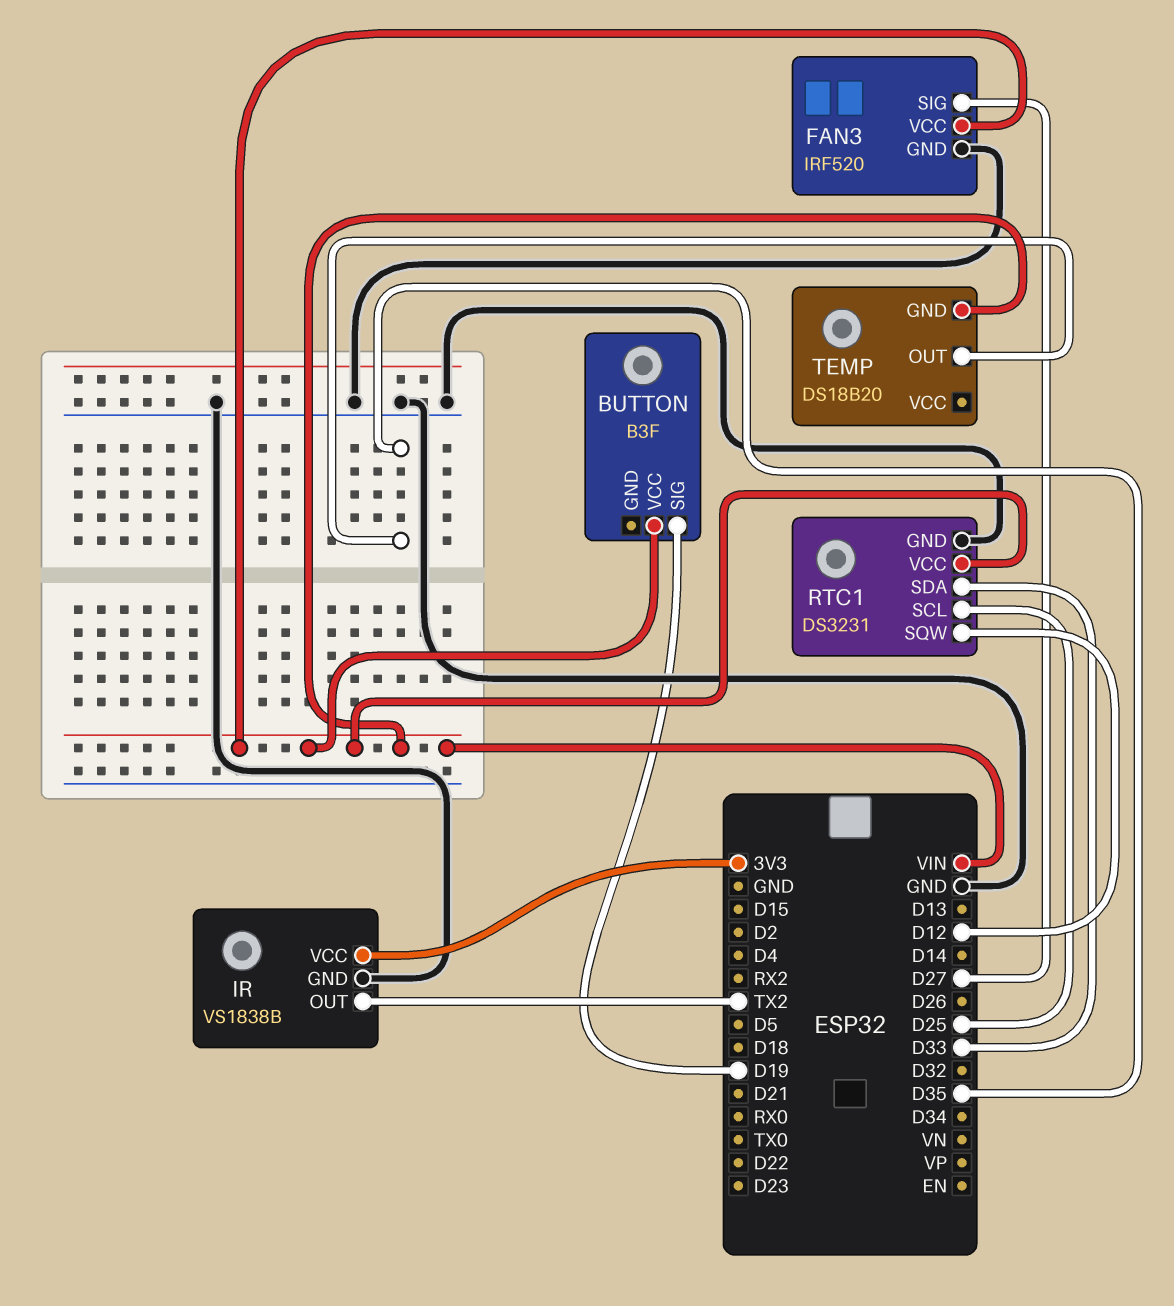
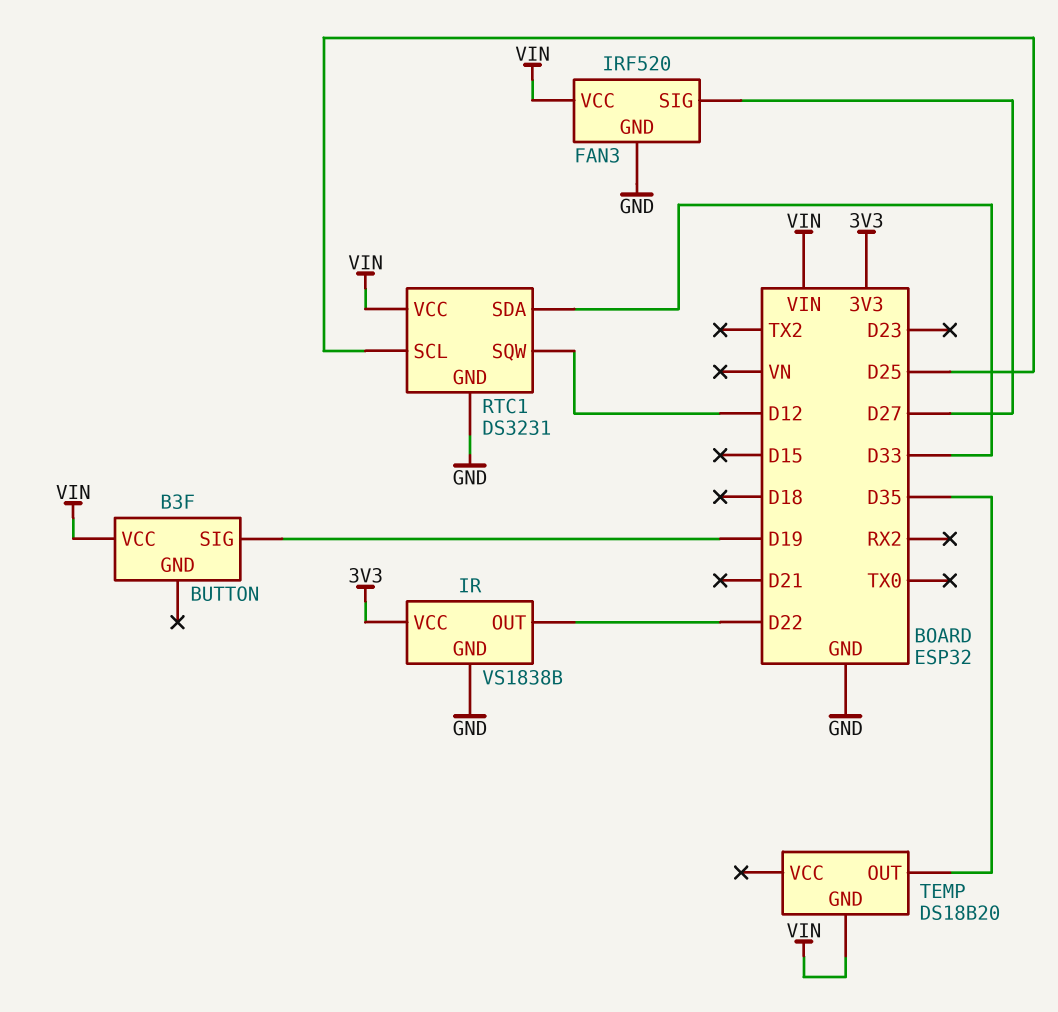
IR pin OUT: TX2 -> D22

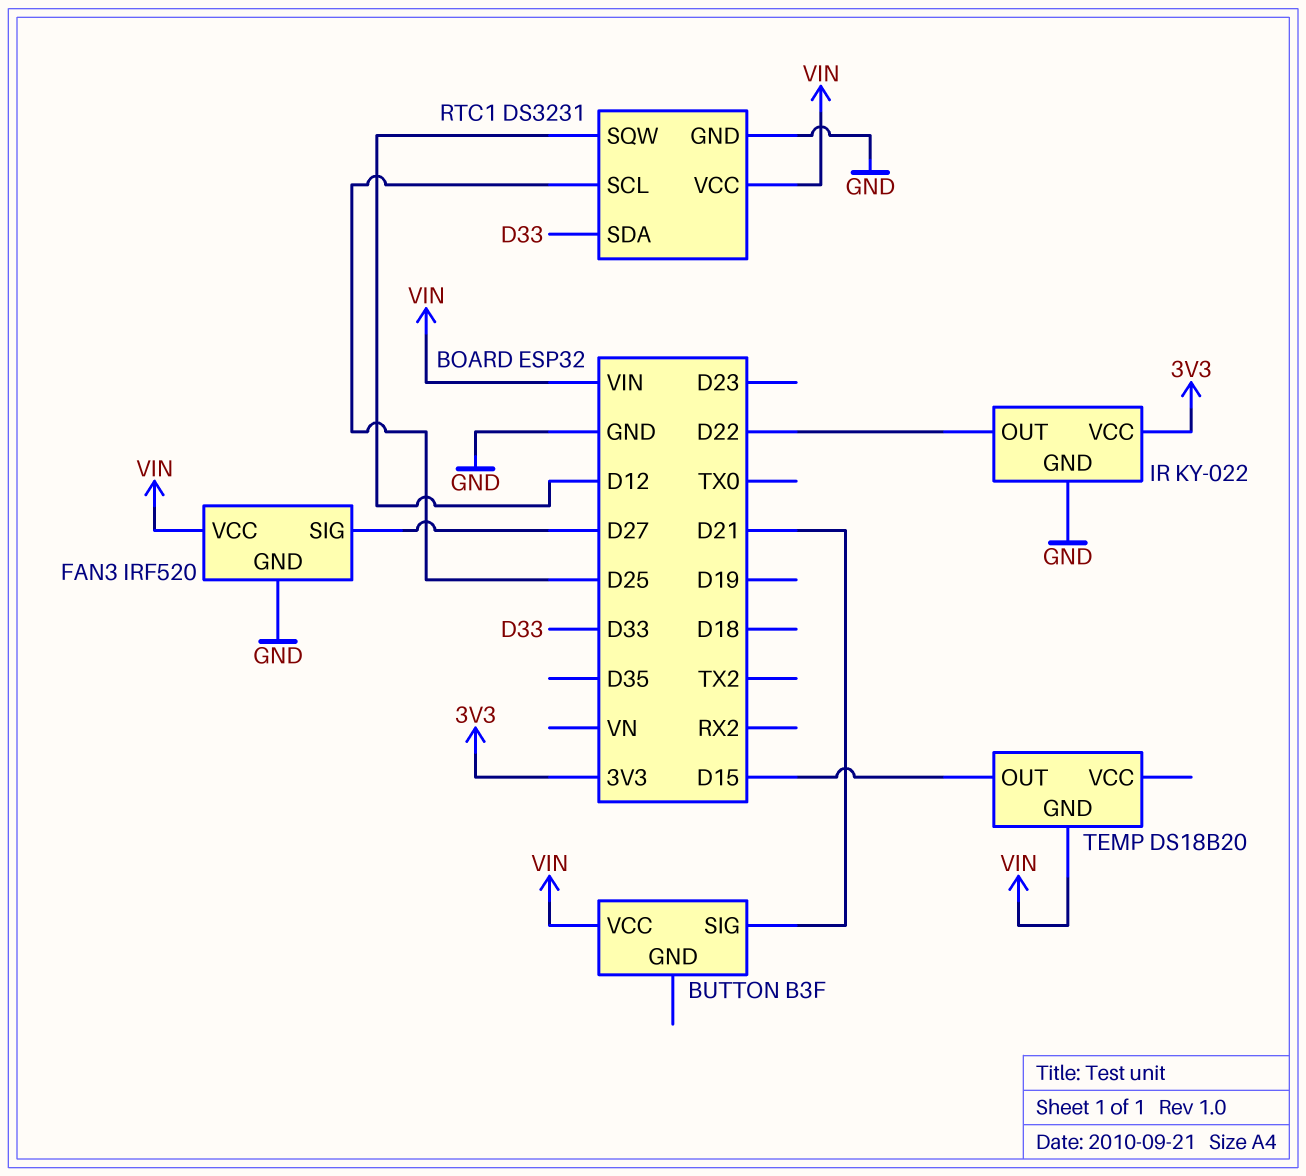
BUTTON pin SIG: D19 -> D21
IR: VS1838B -> KY-022
TEMP pin OUT: D35 -> D15

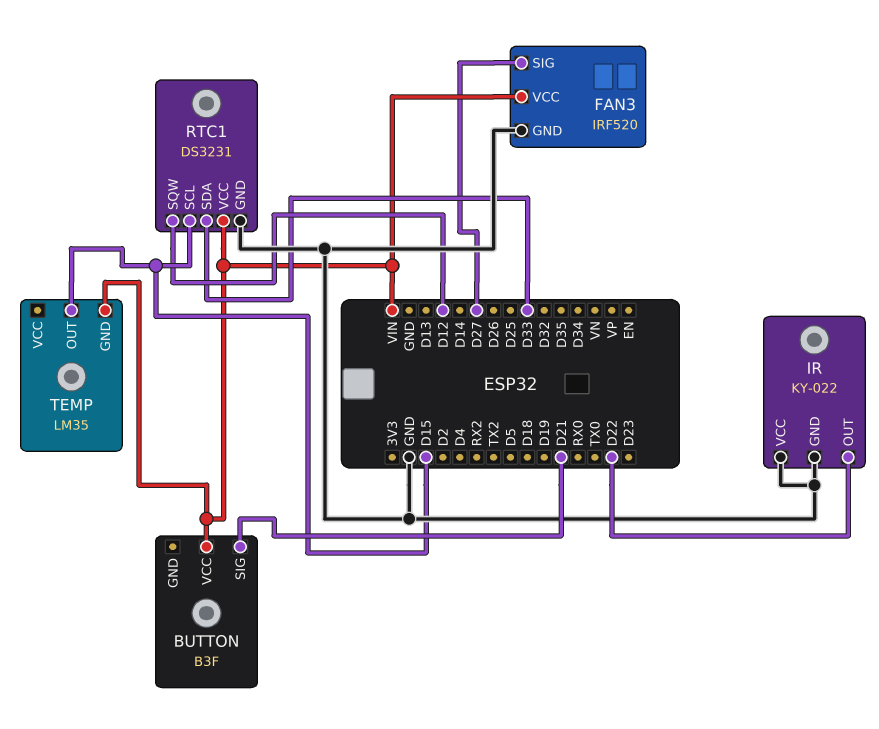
IR pin VCC: 3V3 -> GND
RTC1 pin SCL: D25 -> D15
TEMP: DS18B20 -> LM35

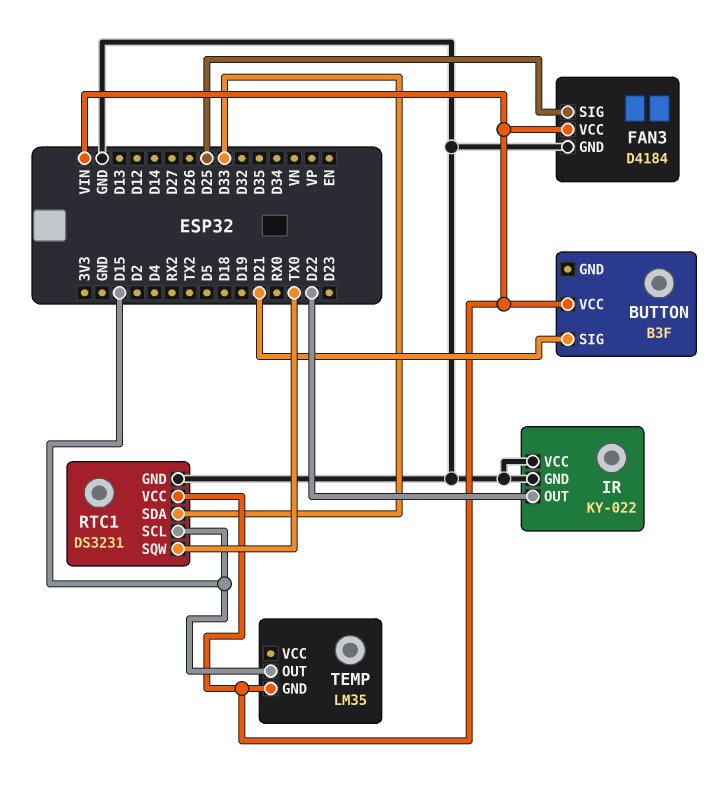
FAN3: IRF520 -> D4184
FAN3 pin SIG: D27 -> D25
RTC1 pin SQW: D12 -> TX0

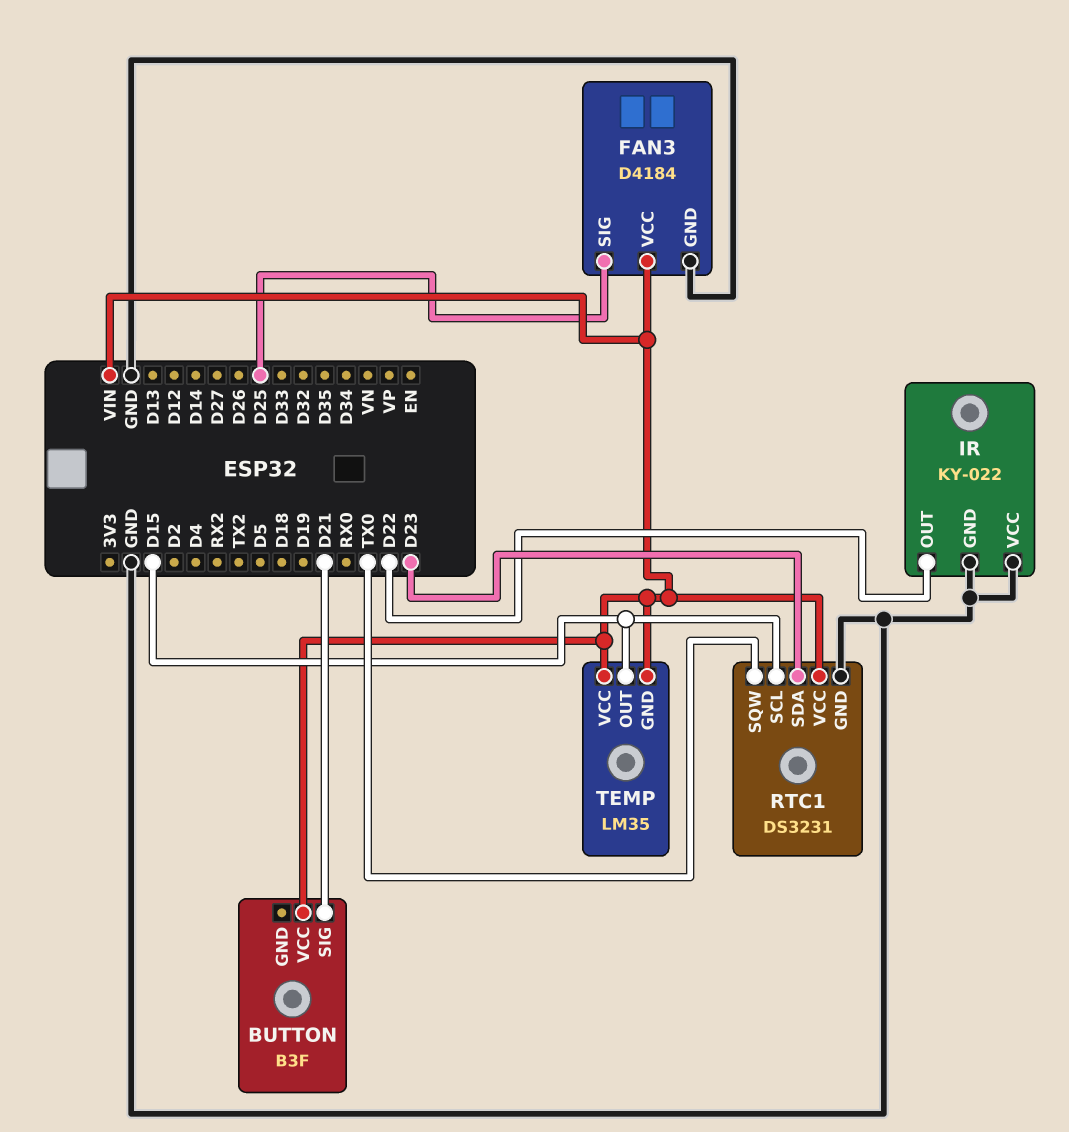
RTC1 pin SDA: D33 -> D23
TEMP pin VCC: none -> VIN

